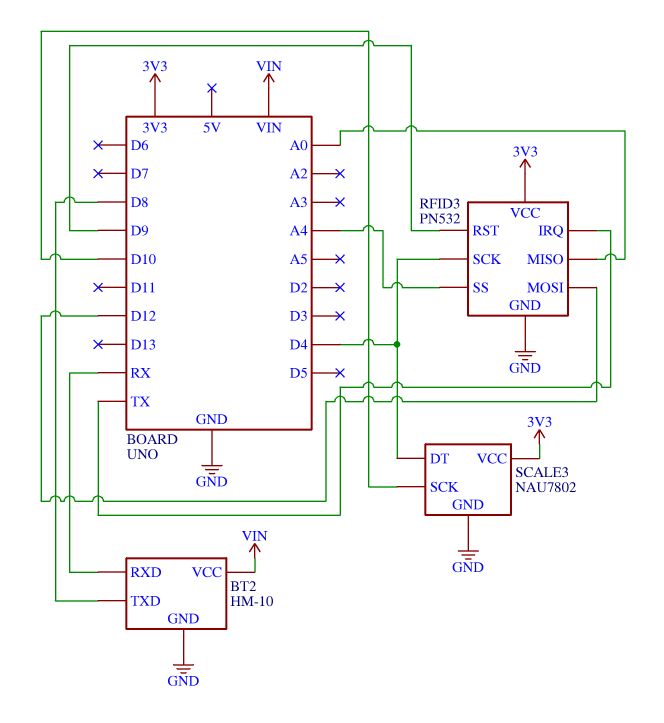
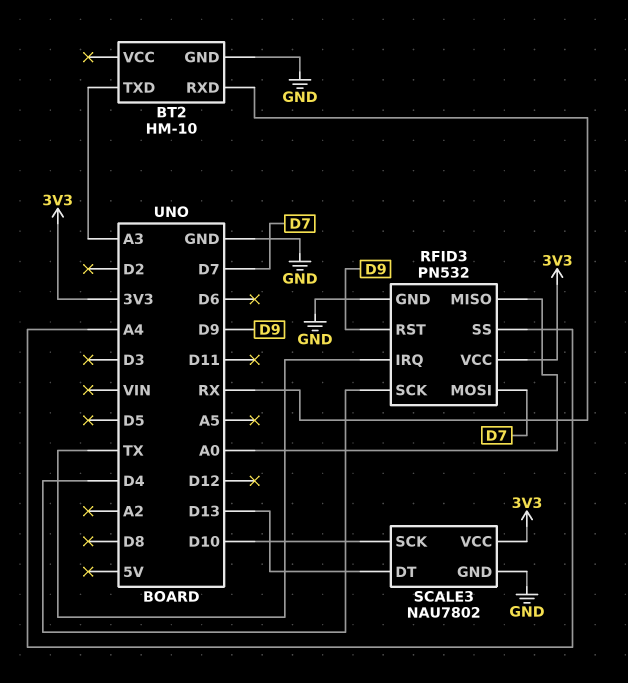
BT2 pin TXD: D8 -> A3
BT2 pin VCC: VIN -> none
RFID3 pin MOSI: D12 -> D7
SCALE3 pin DT: D4 -> D13

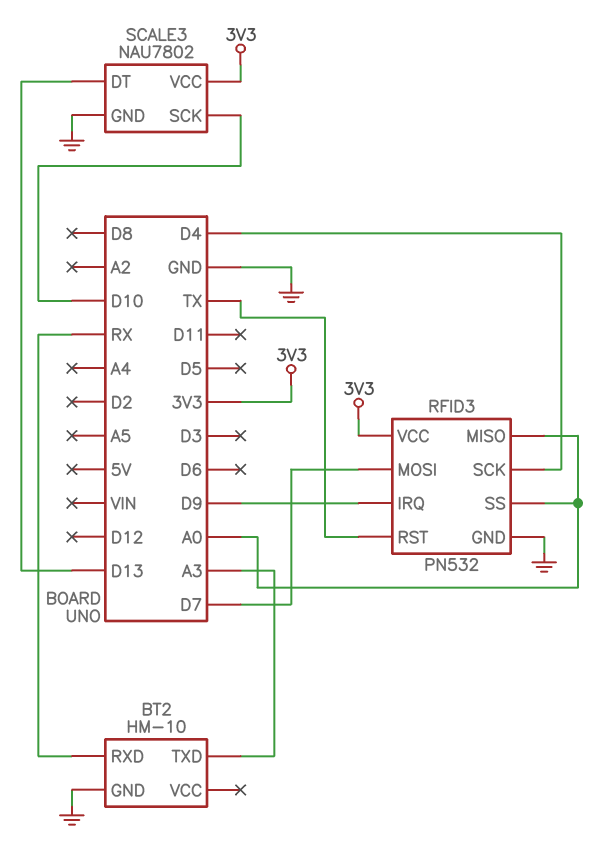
RFID3 pin IRQ: TX -> D9
RFID3 pin RST: D9 -> TX
RFID3 pin SS: A4 -> A0

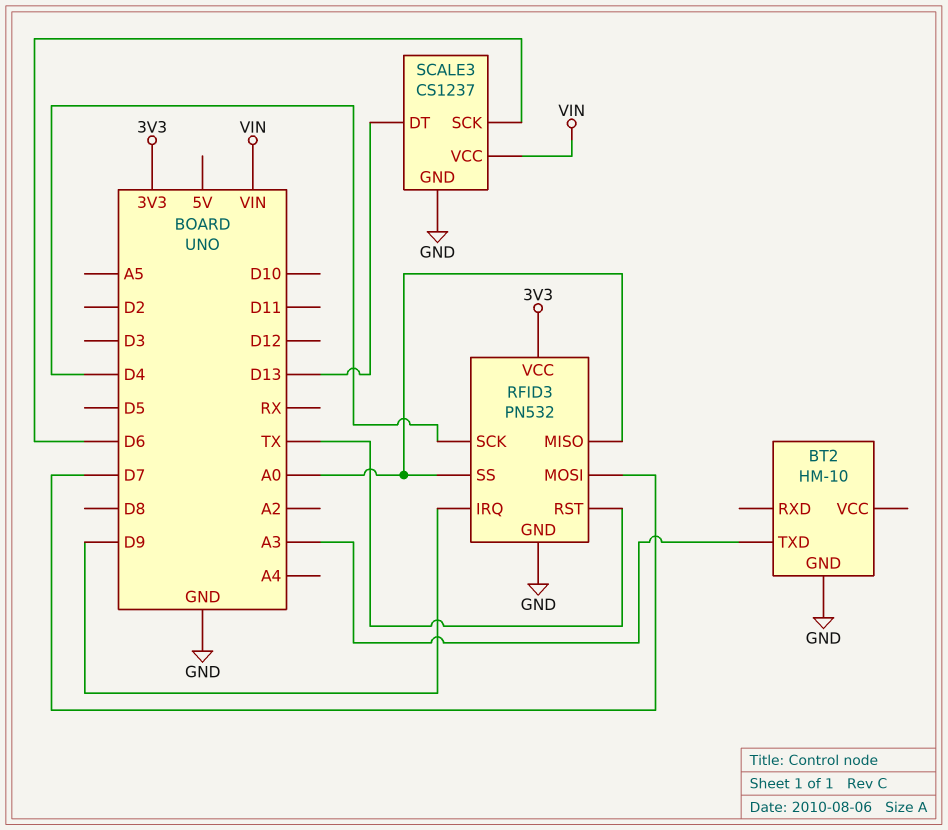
BT2 pin RXD: RX -> none
SCALE3: NAU7802 -> CS1237
SCALE3 pin SCK: D10 -> D6
SCALE3 pin VCC: 3V3 -> VIN

